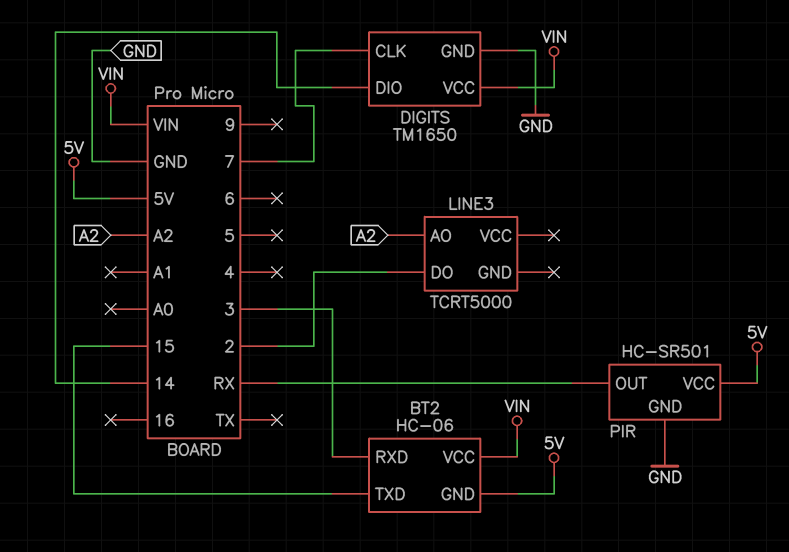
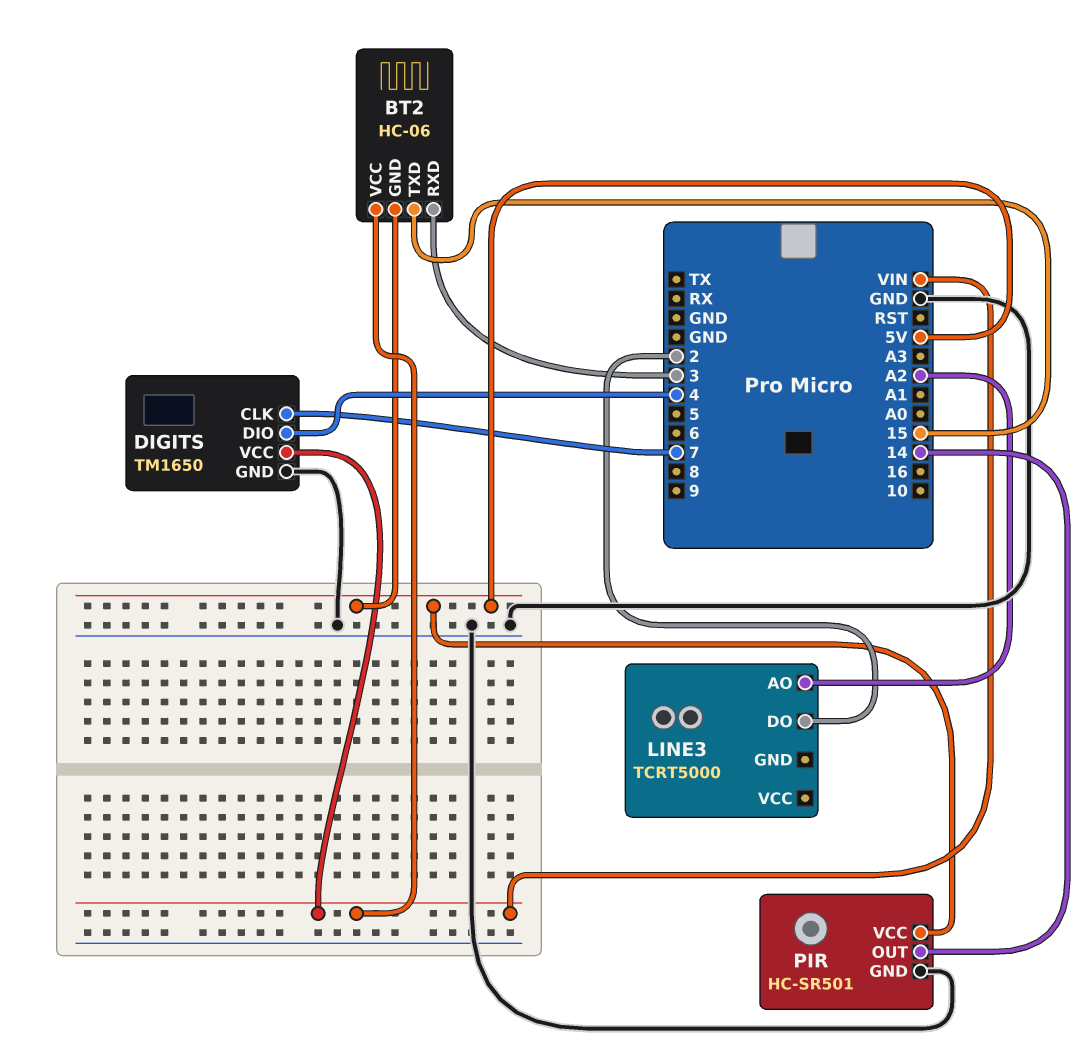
DIGITS pin DIO: 14 -> 4
PIR pin OUT: RX -> 14

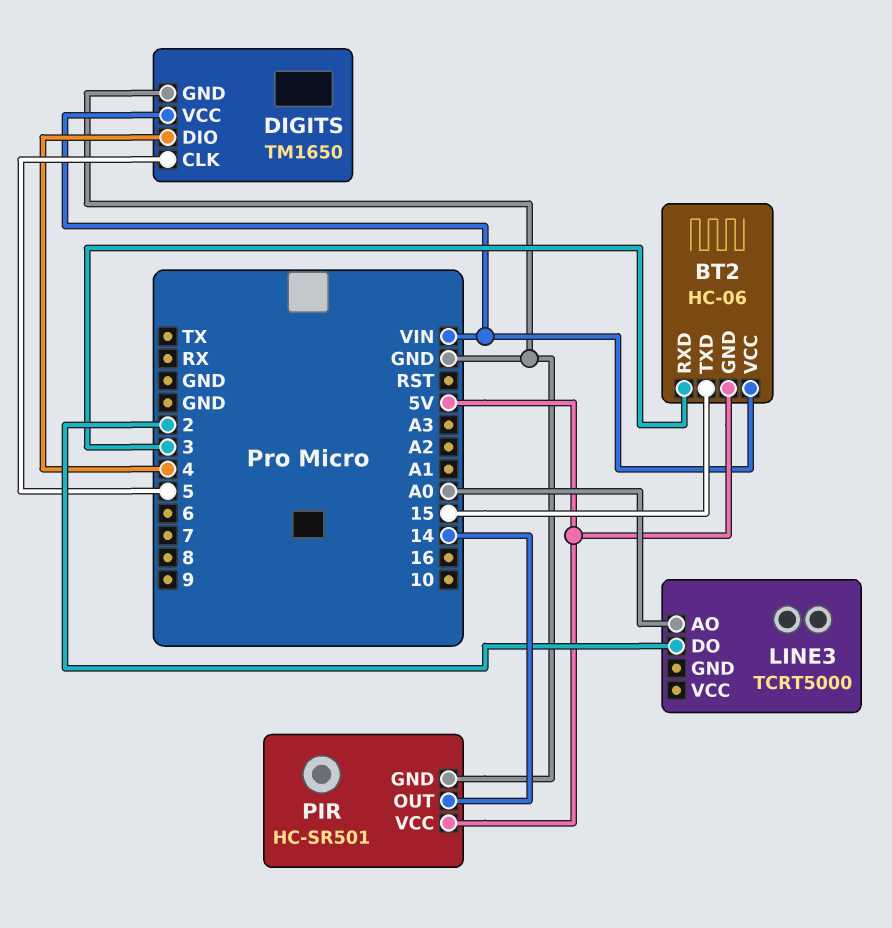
DIGITS pin CLK: 7 -> 5
LINE3 pin AO: A2 -> A0

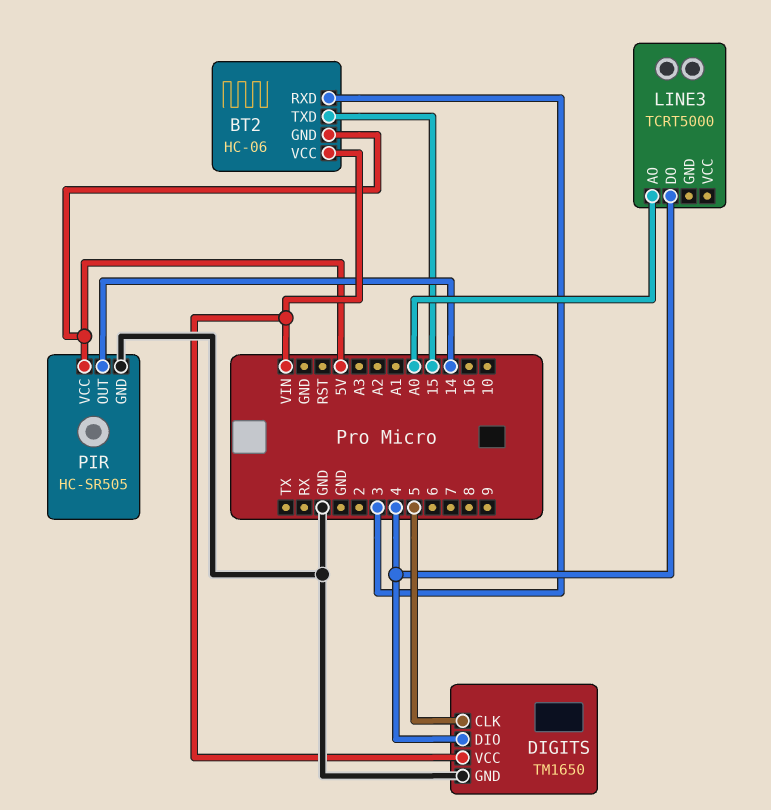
LINE3 pin DO: 2 -> 4
PIR: HC-SR501 -> HC-SR505

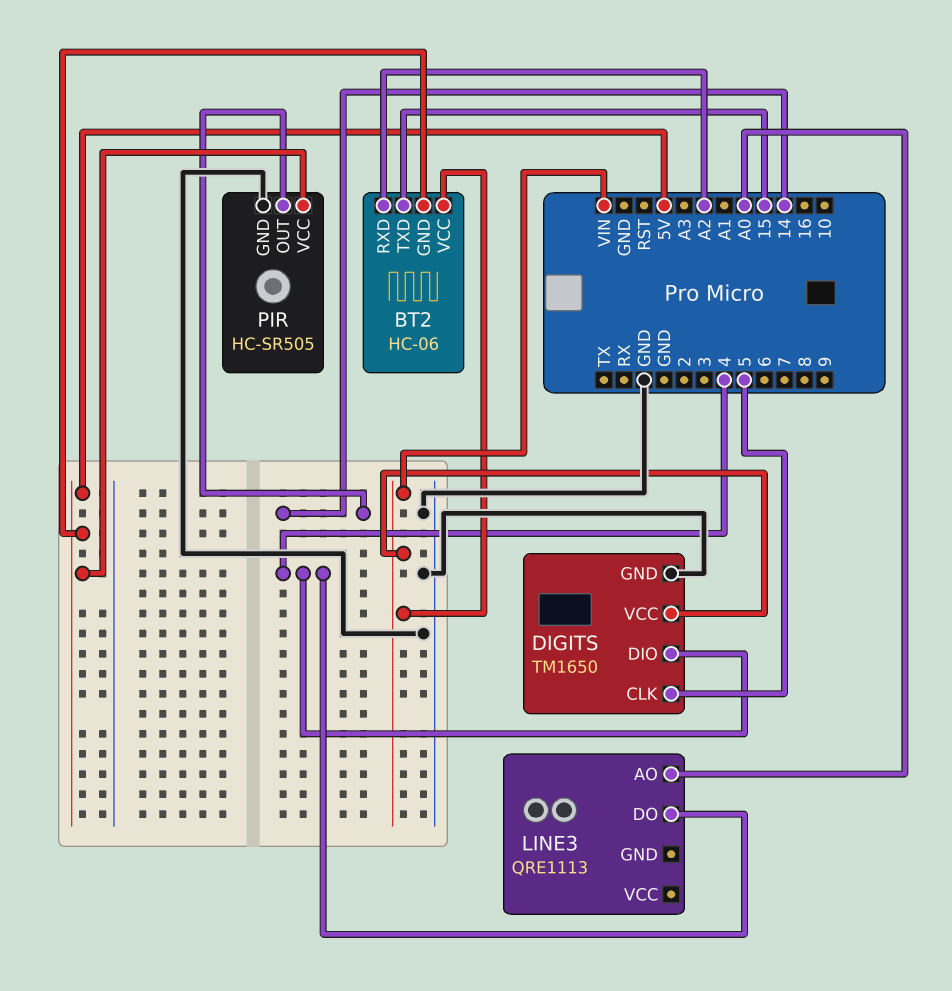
BT2 pin RXD: 3 -> A2
LINE3: TCRT5000 -> QRE1113

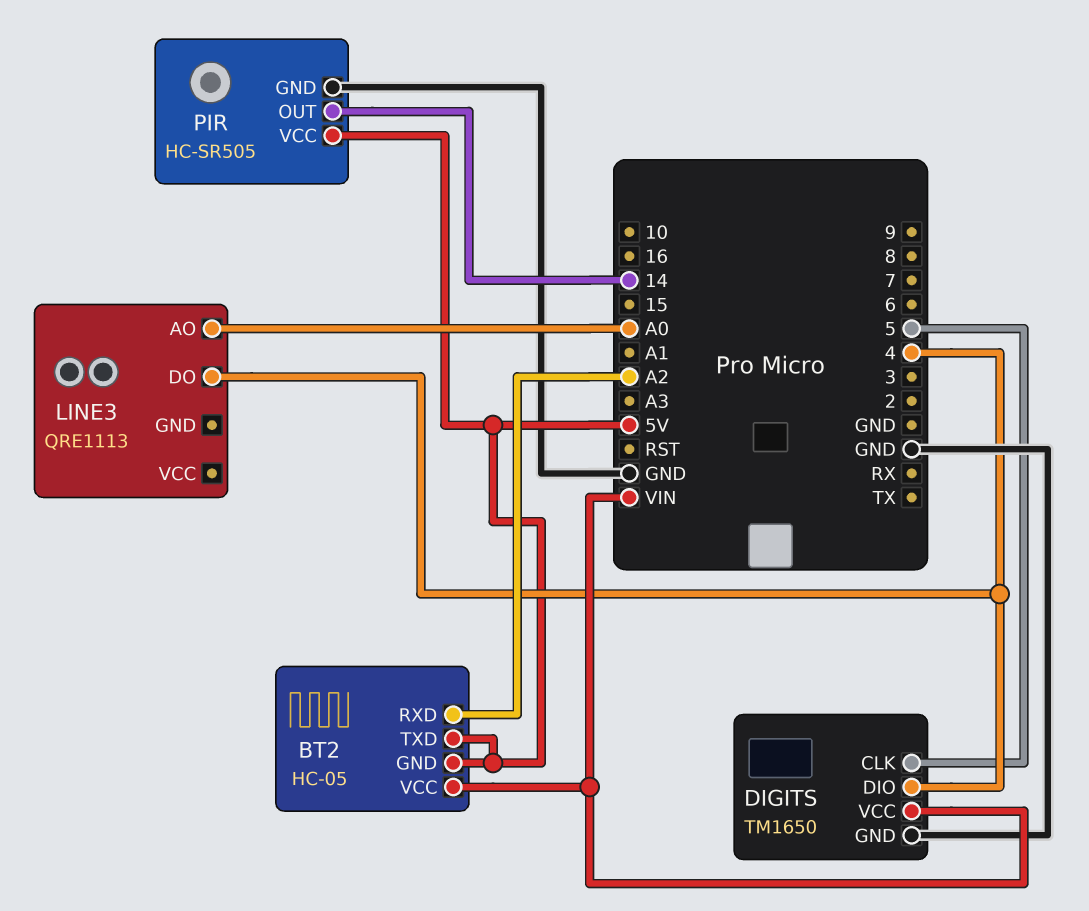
BT2: HC-06 -> HC-05
BT2 pin TXD: 15 -> 5V

